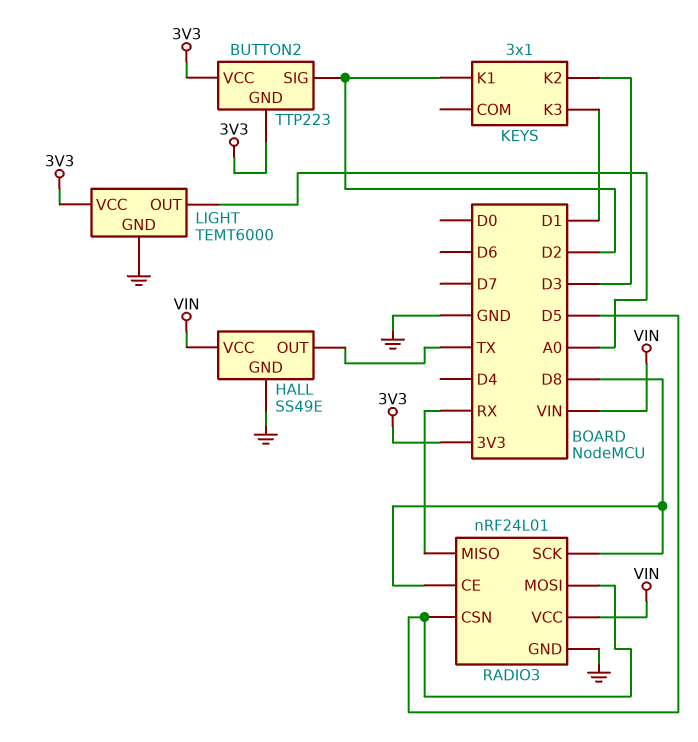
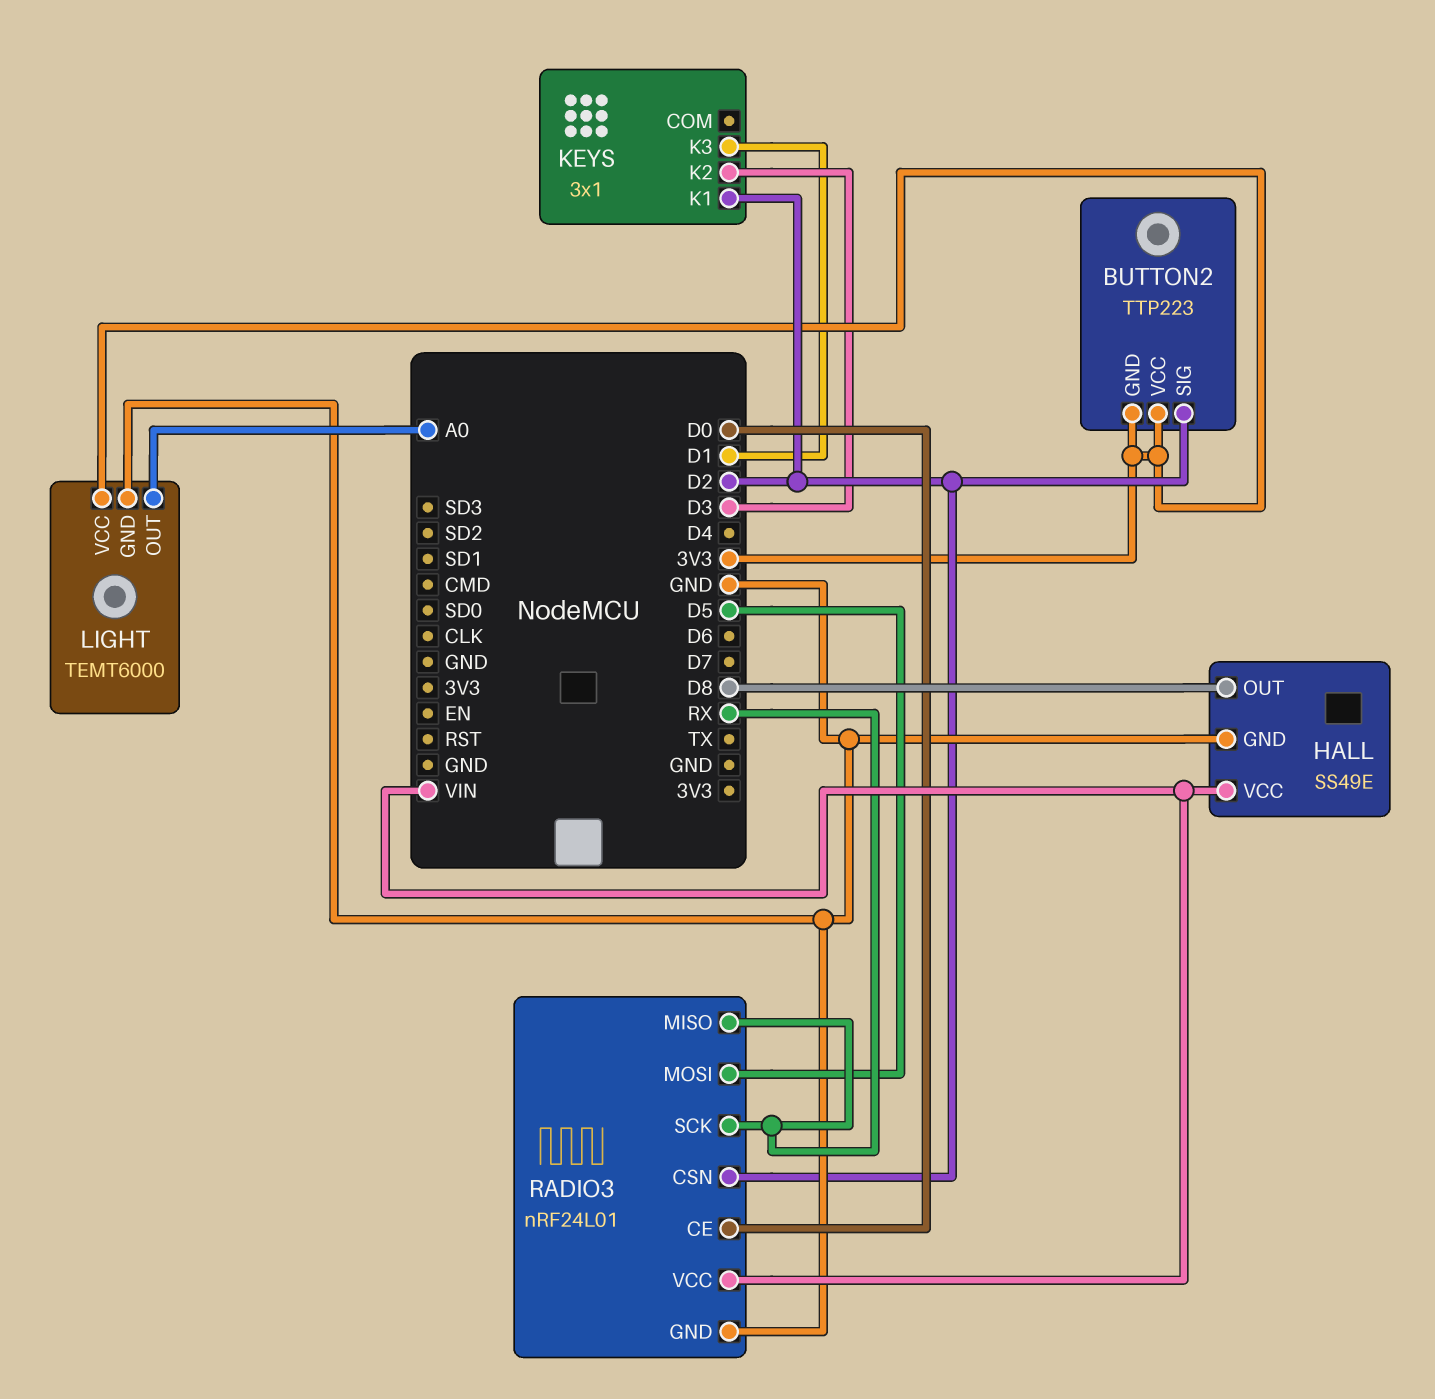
HALL pin OUT: TX -> D8
RADIO3 pin CE: D8 -> D0
RADIO3 pin CSN: D5 -> D2
RADIO3 pin SCK: D8 -> RX

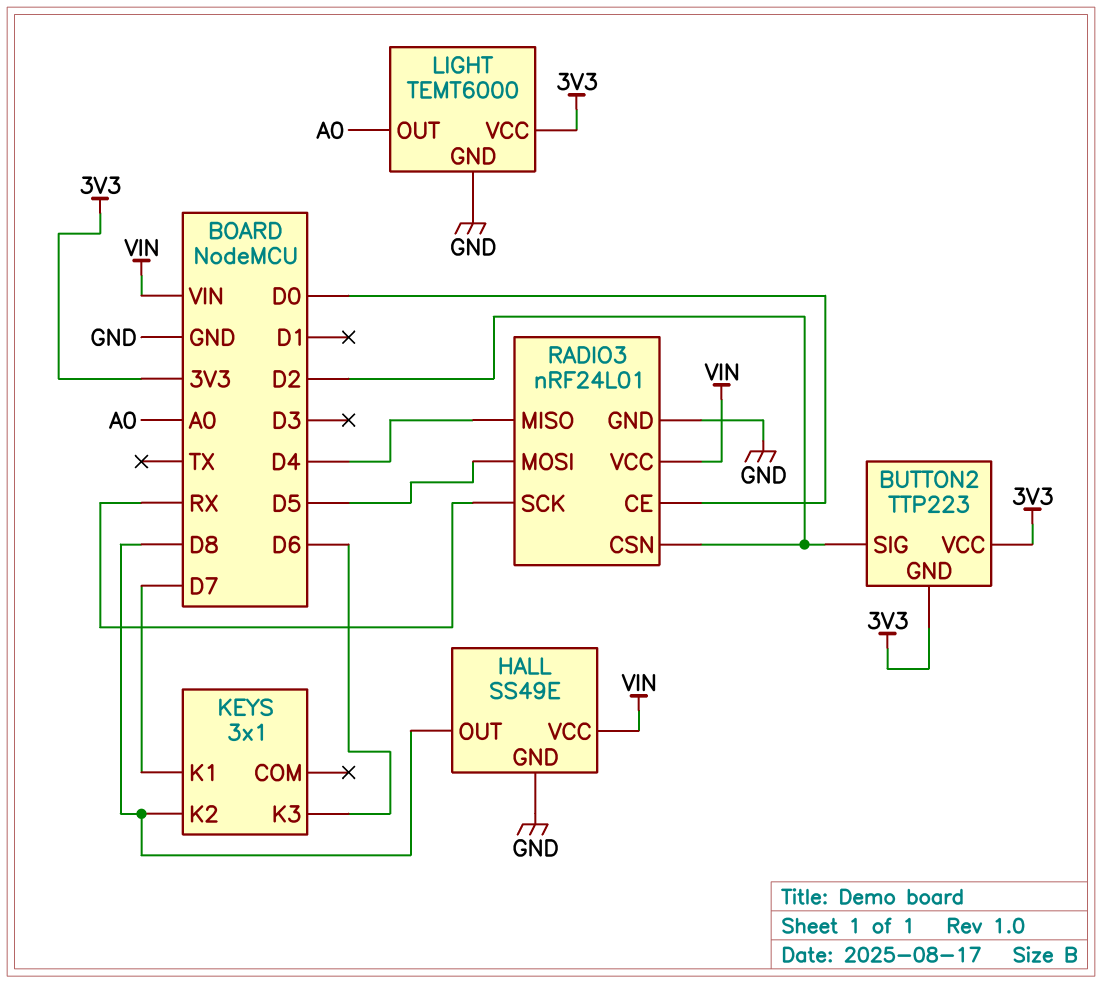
KEYS pin K1: D2 -> D7
KEYS pin K2: D3 -> D8
KEYS pin K3: D1 -> D6
RADIO3 pin MISO: RX -> D4

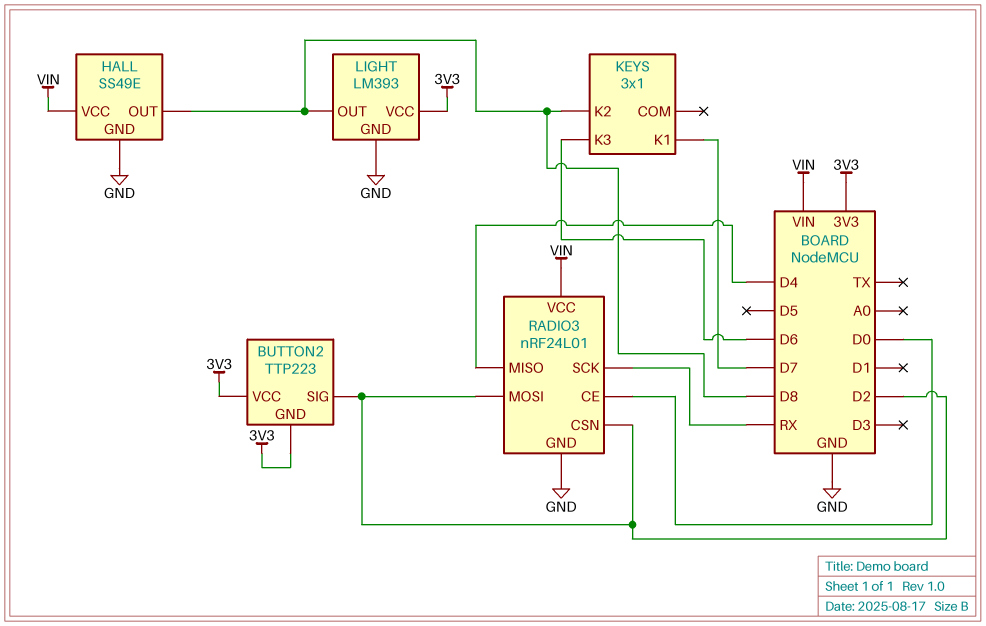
LIGHT: TEMT6000 -> LM393
LIGHT pin OUT: A0 -> D8
RADIO3 pin MOSI: D5 -> D2

